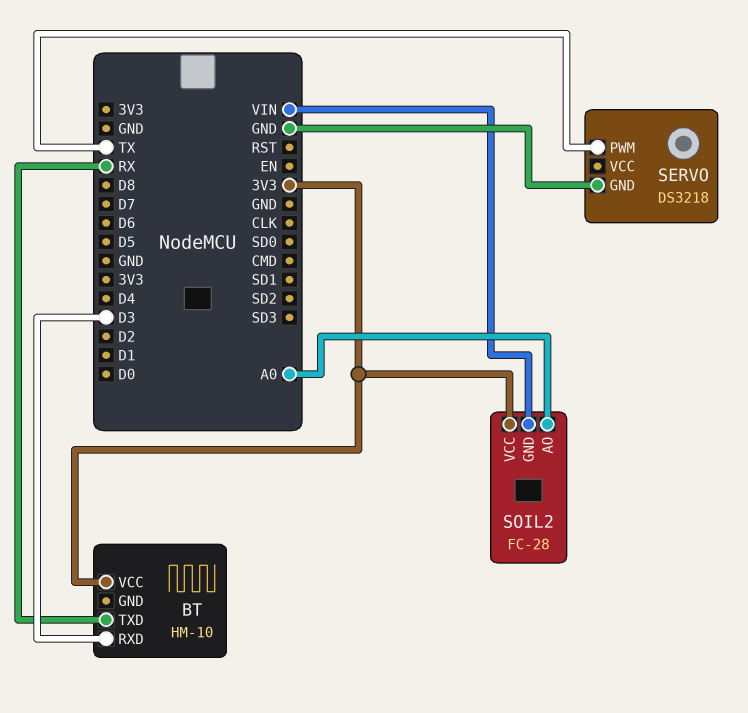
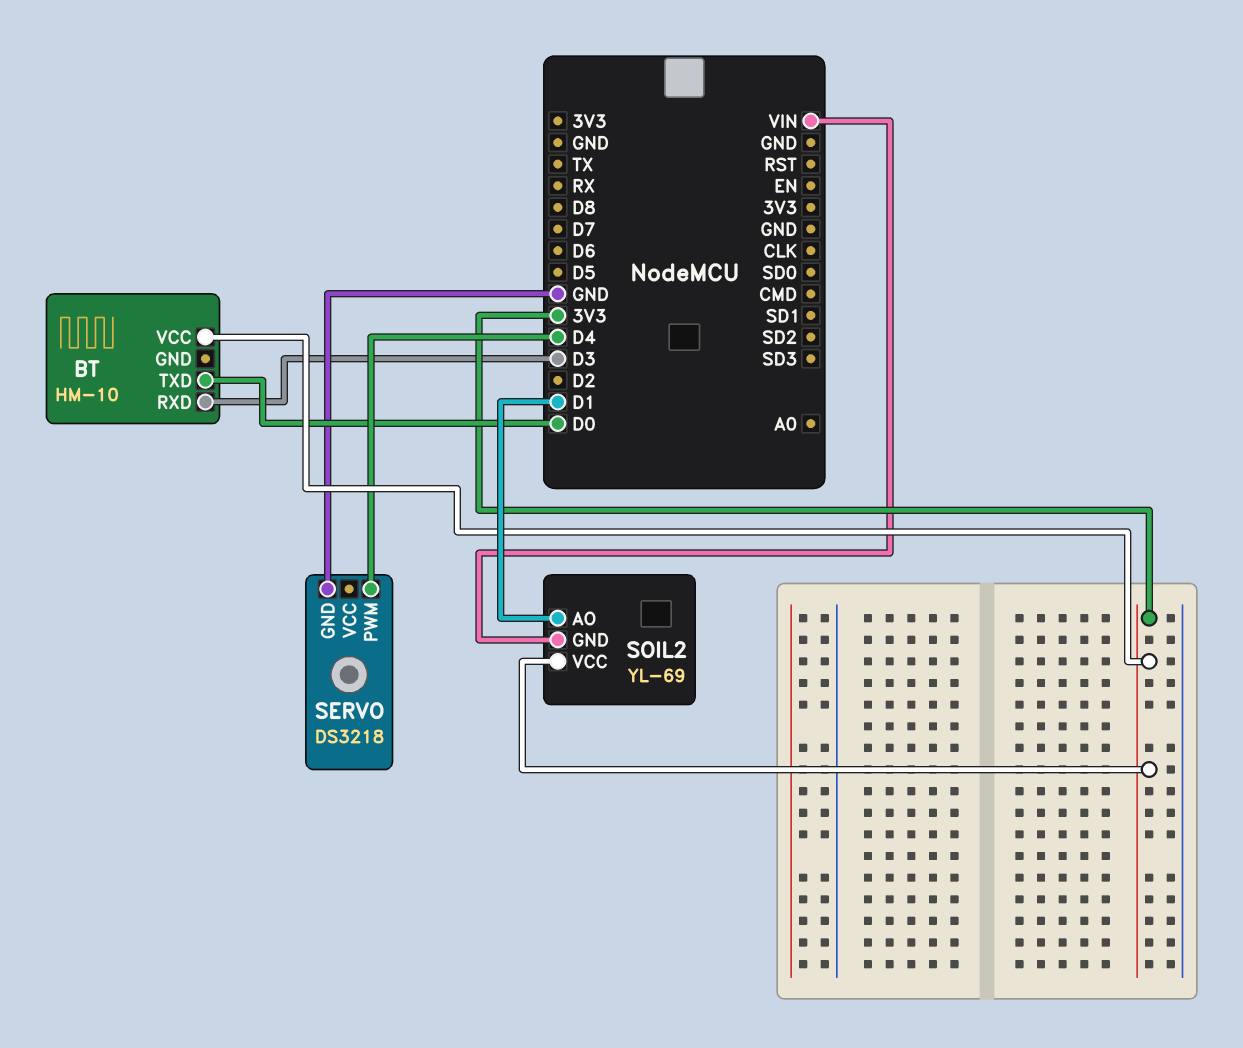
BT pin TXD: RX -> D0
SERVO pin PWM: TX -> D4
SOIL2: FC-28 -> YL-69
SOIL2 pin AO: A0 -> D1

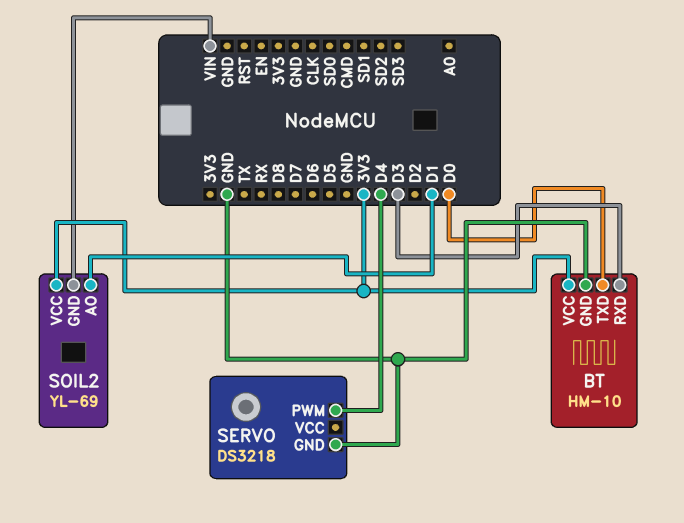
BT pin GND: none -> GND

